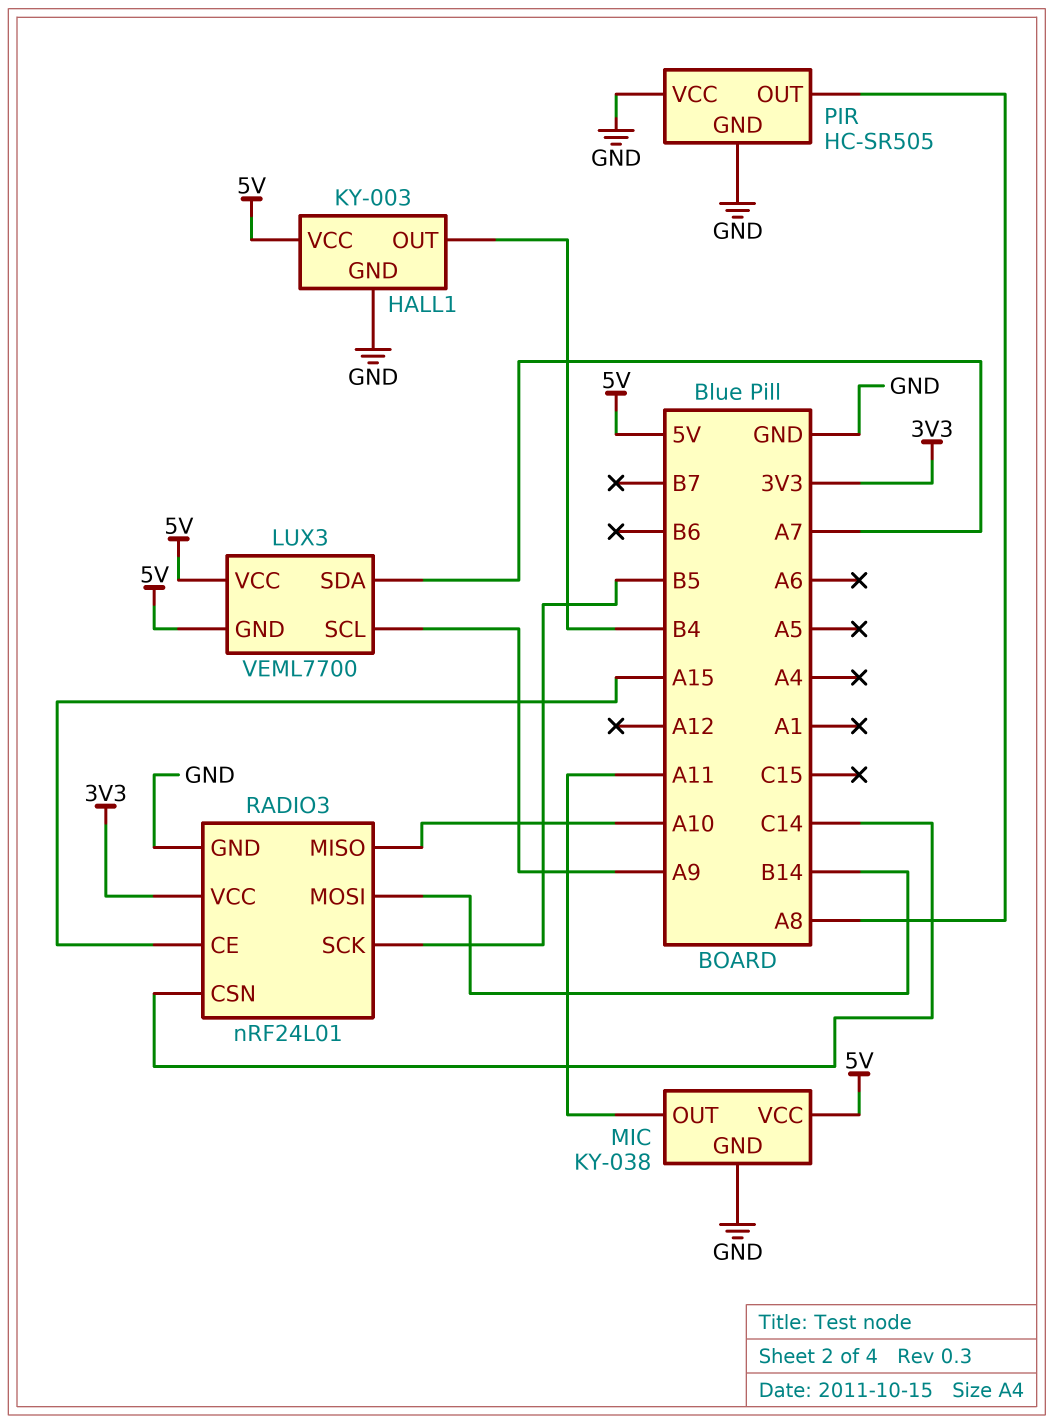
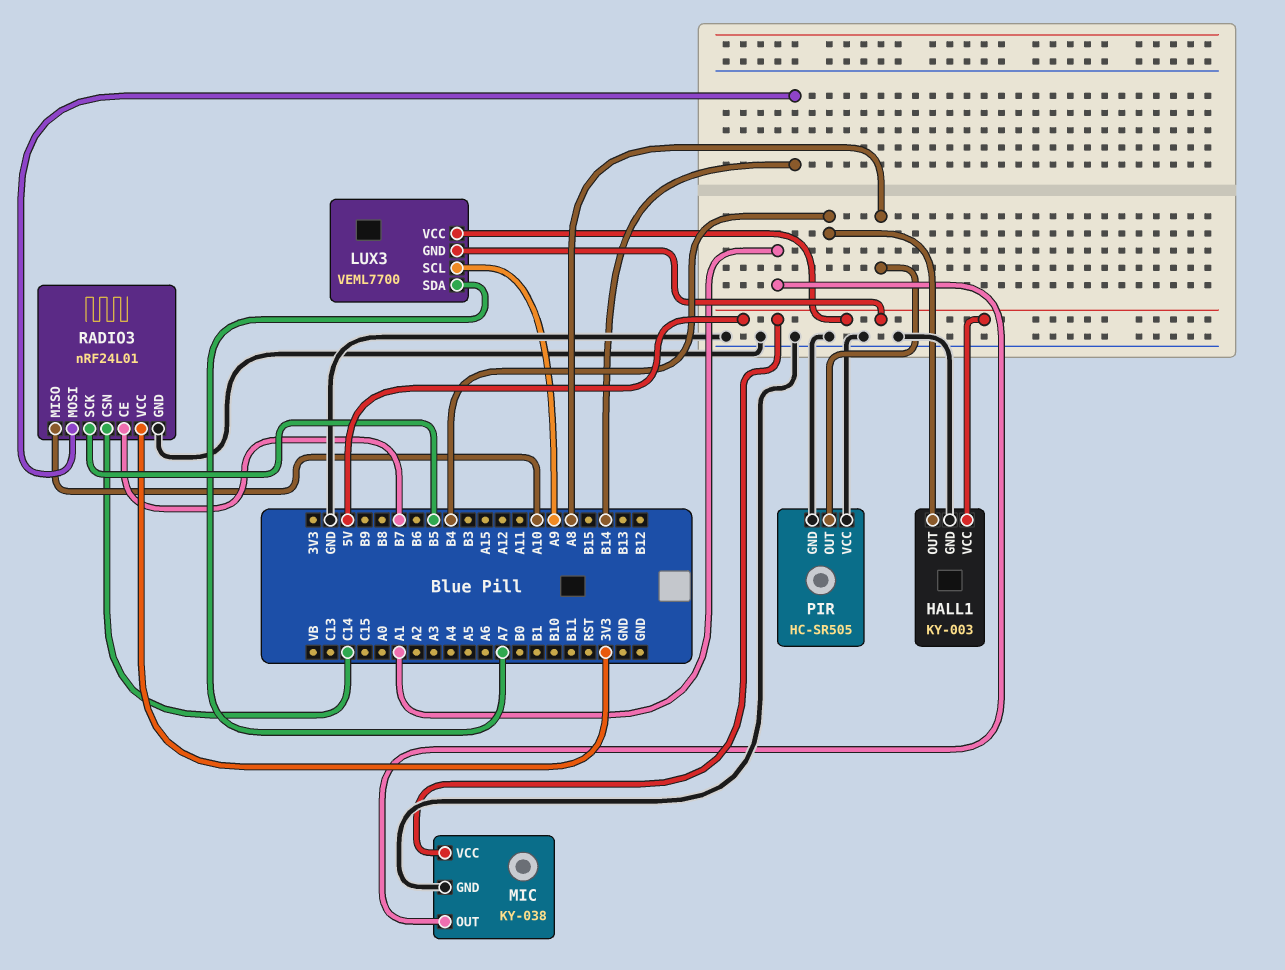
MIC pin OUT: A11 -> A1
RADIO3 pin CE: A15 -> B7

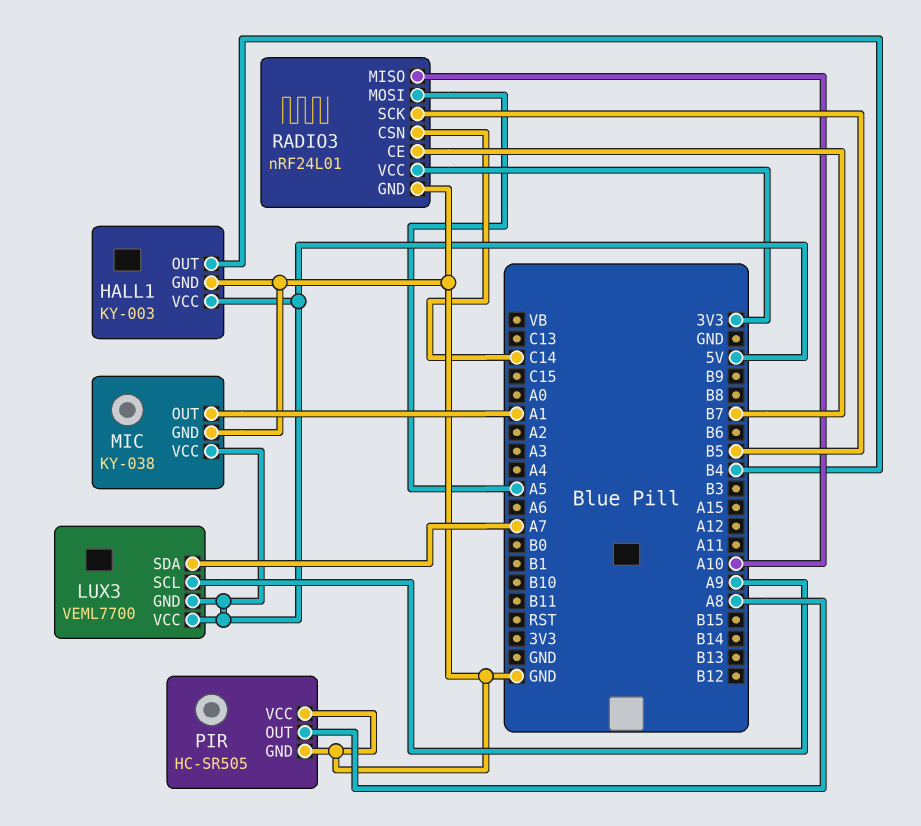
RADIO3 pin MOSI: B14 -> A5

